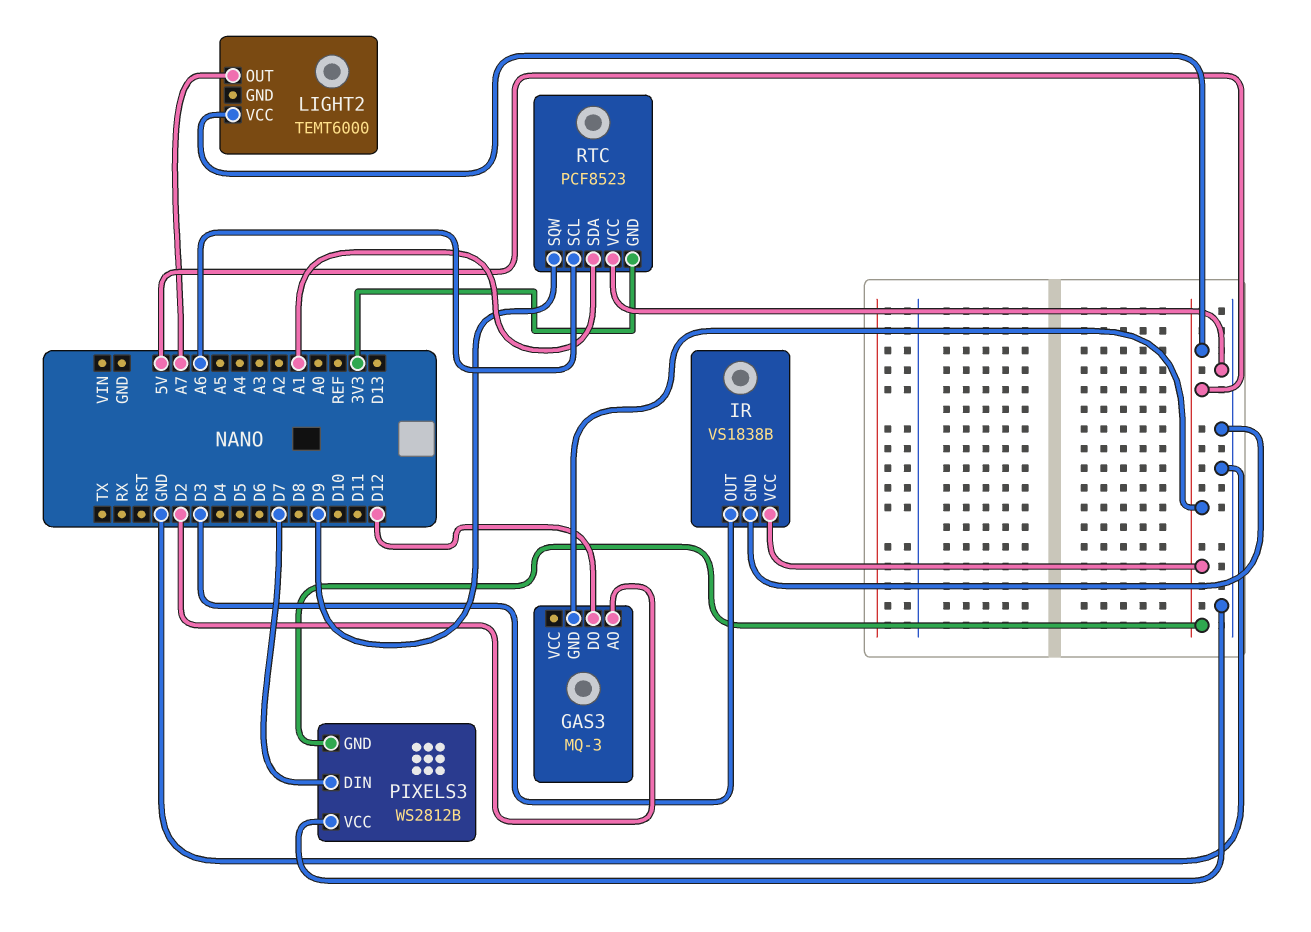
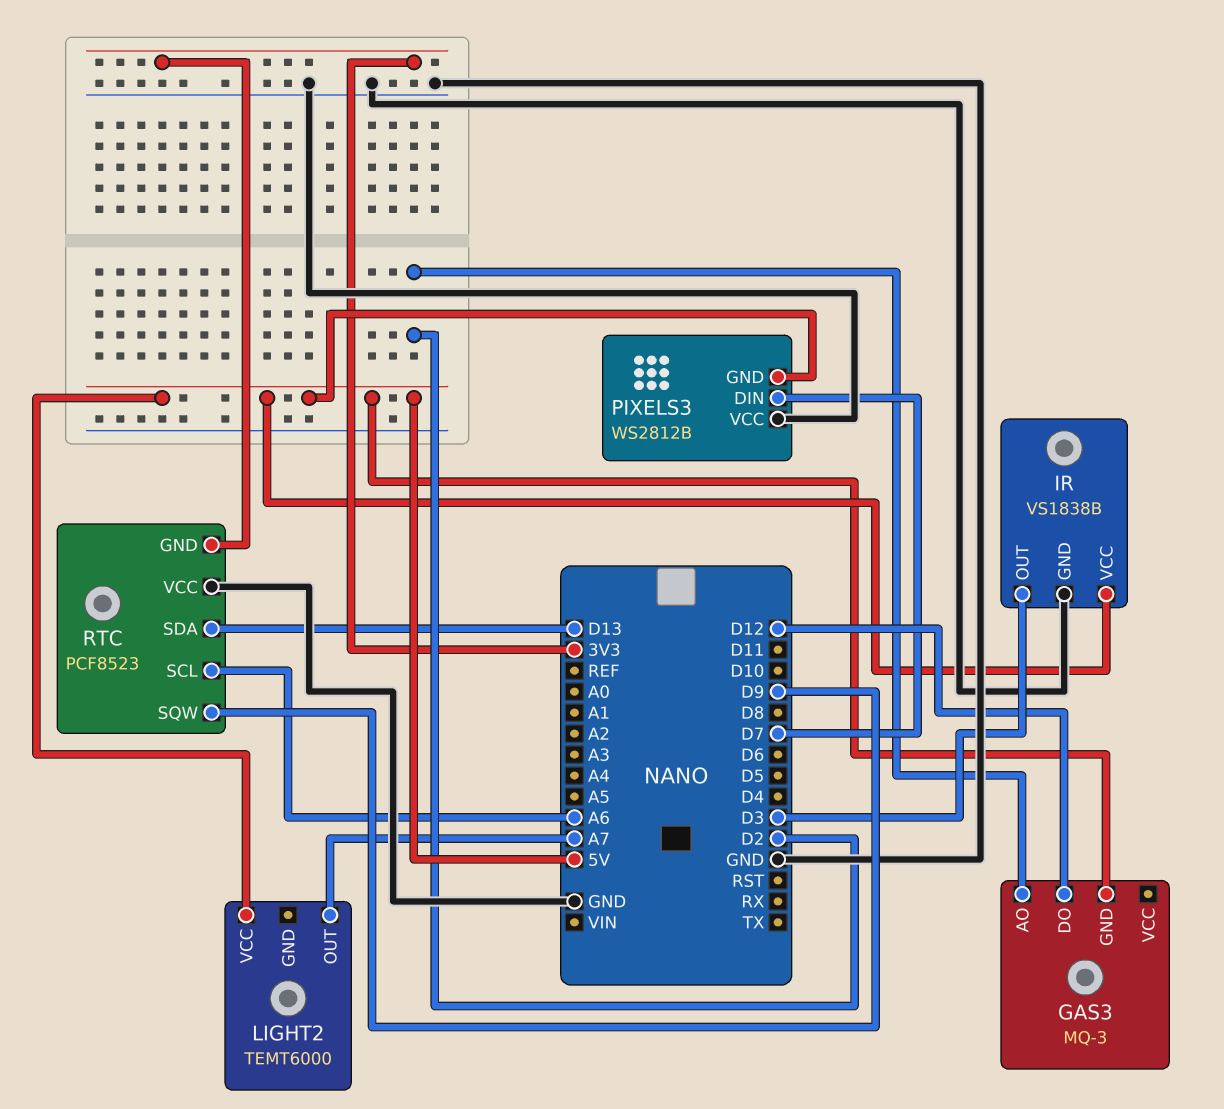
RTC pin SDA: A1 -> D13

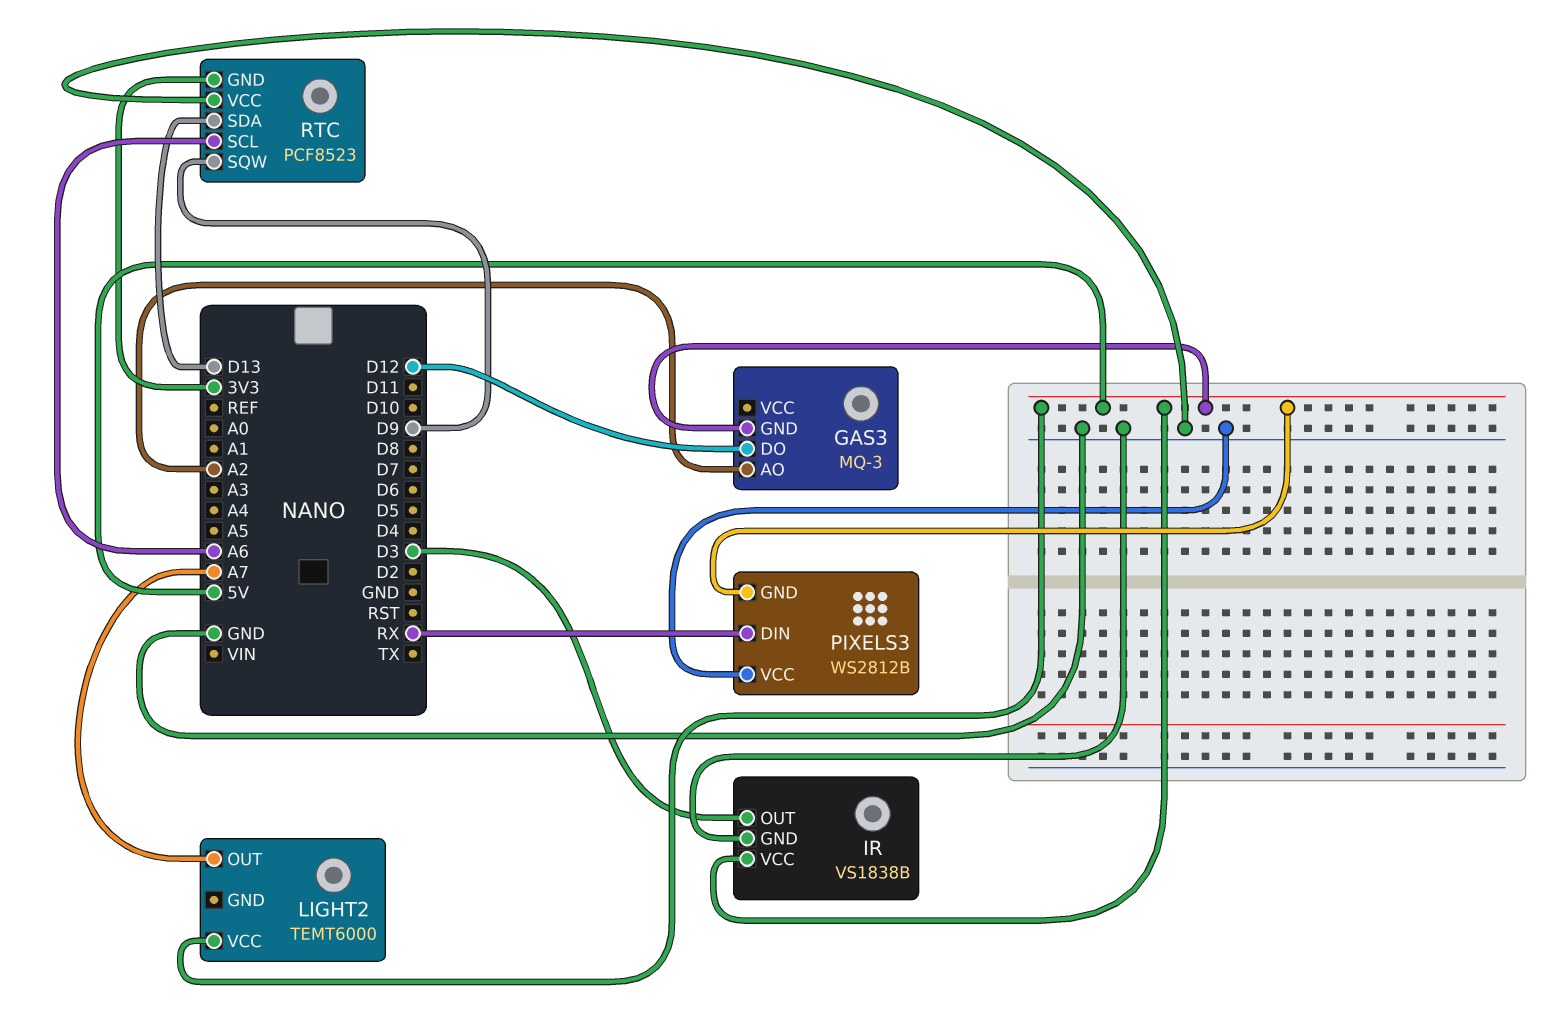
GAS3 pin AO: D2 -> A2
PIXELS3 pin DIN: D7 -> RX

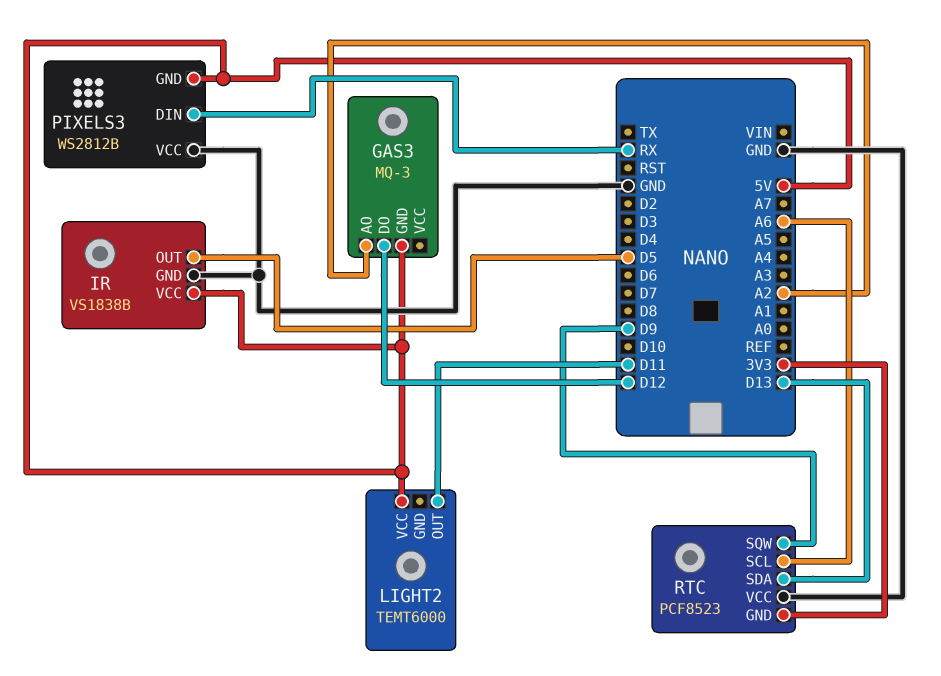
IR pin OUT: D3 -> D5
LIGHT2 pin OUT: A7 -> D11

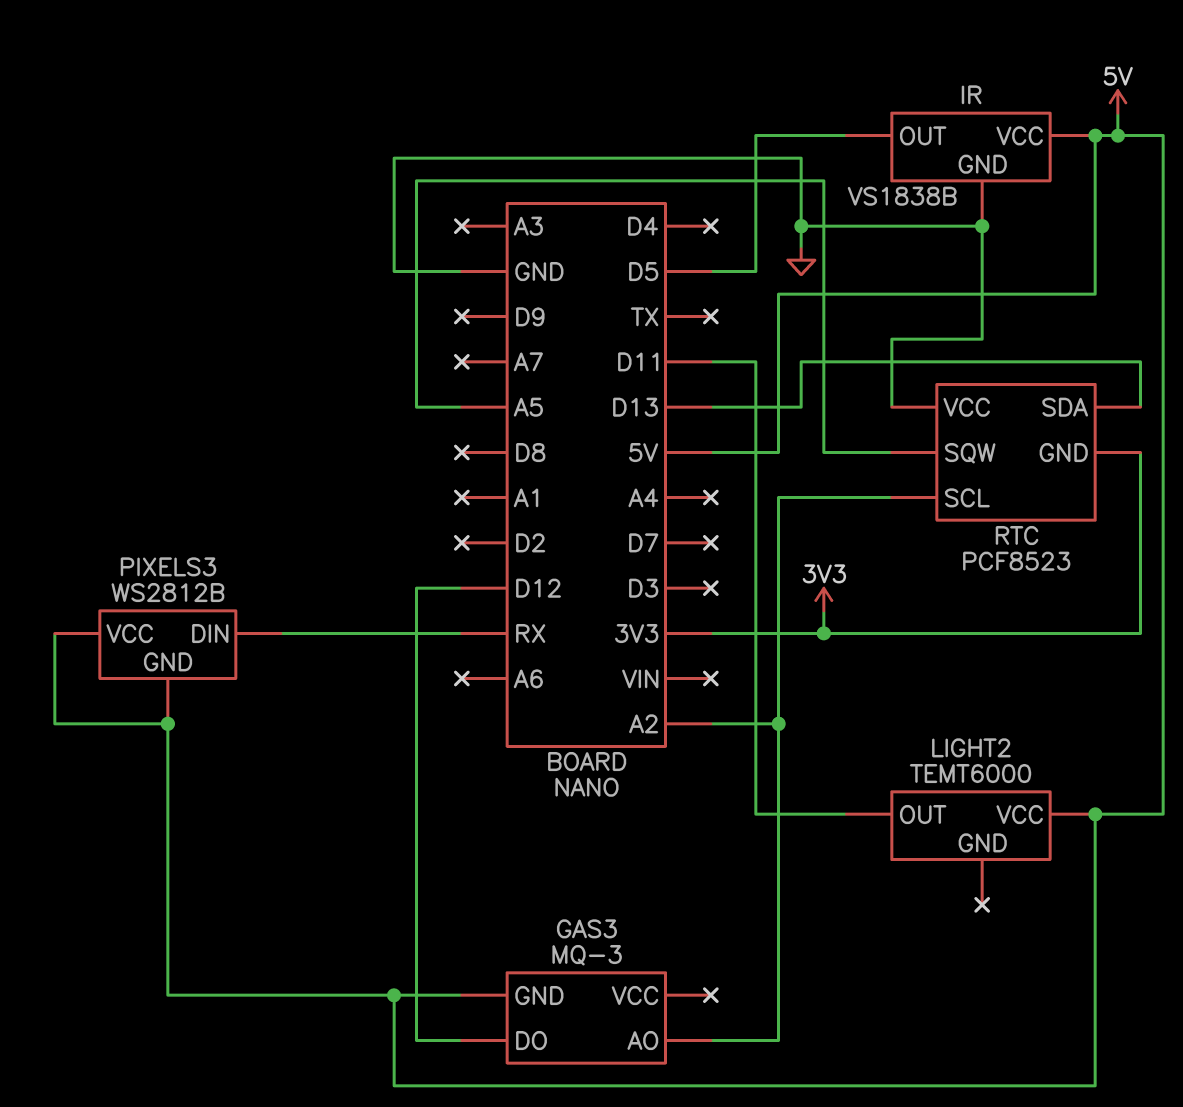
PIXELS3 pin VCC: GND -> 5V
RTC pin SCL: A6 -> A2
RTC pin SQW: D9 -> A5

